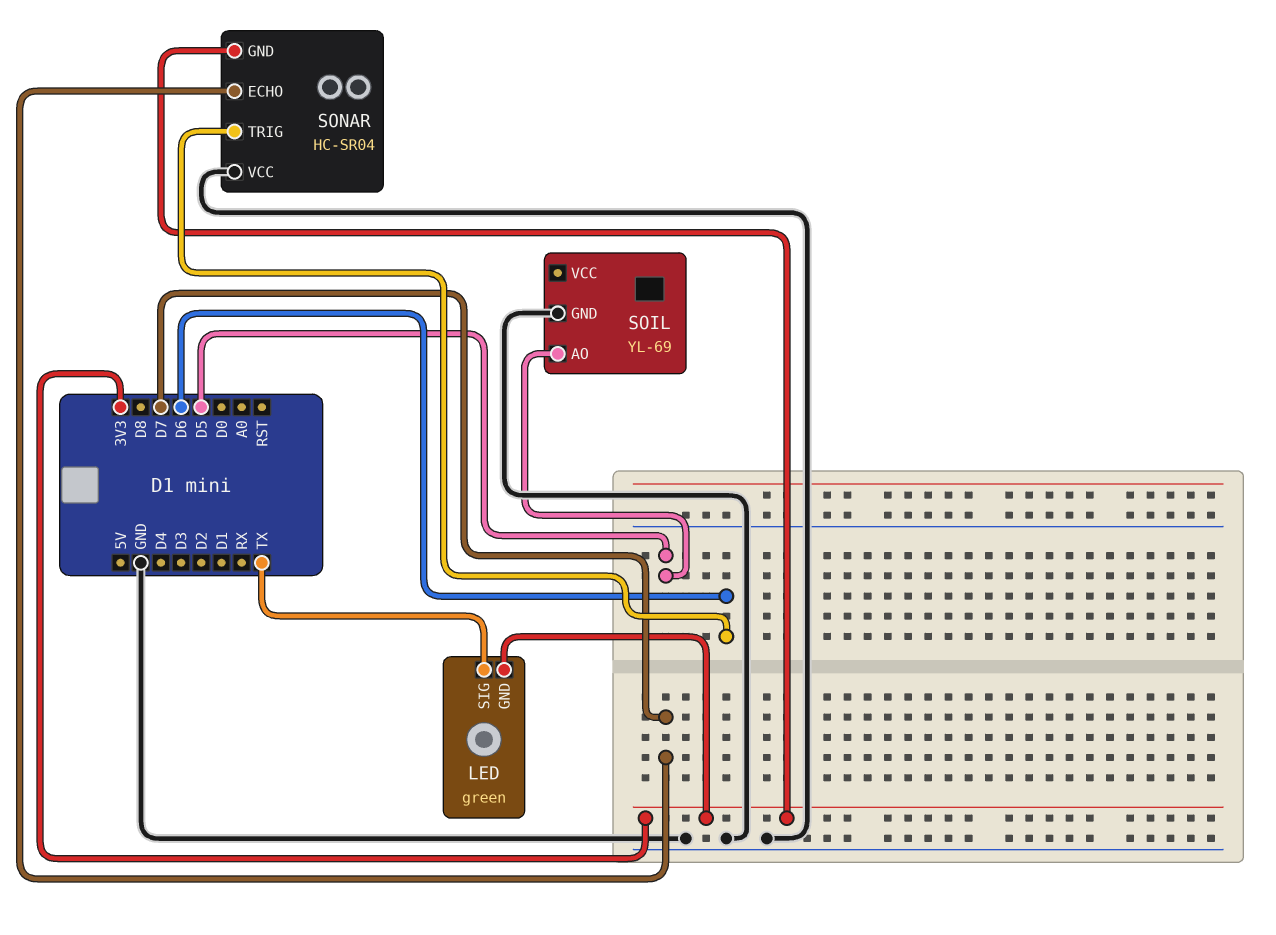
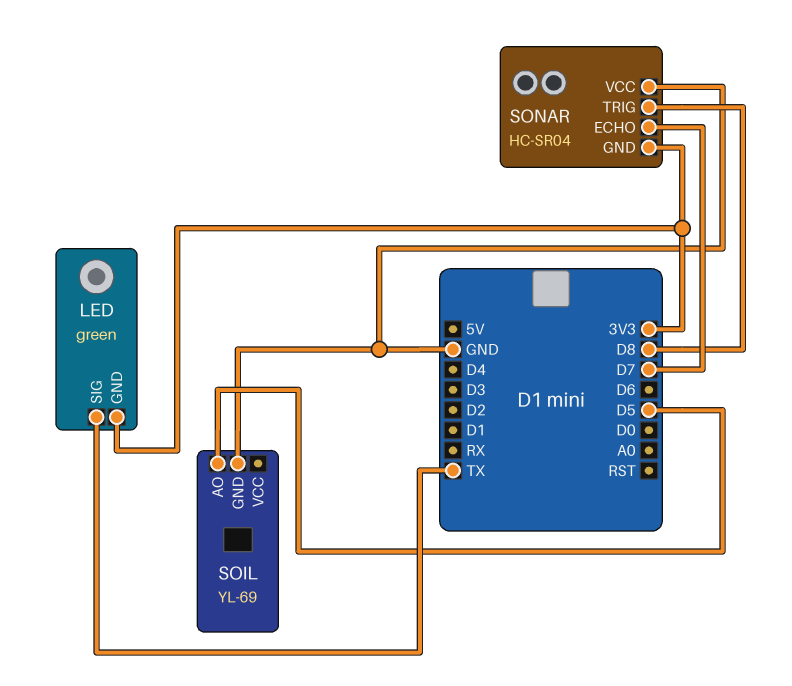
SONAR pin TRIG: D6 -> D8

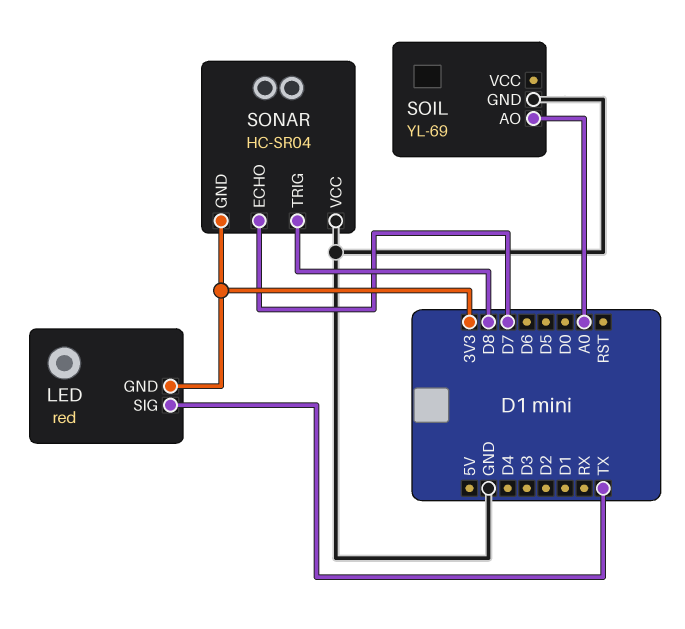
LED: green -> red
SOIL pin AO: D5 -> A0

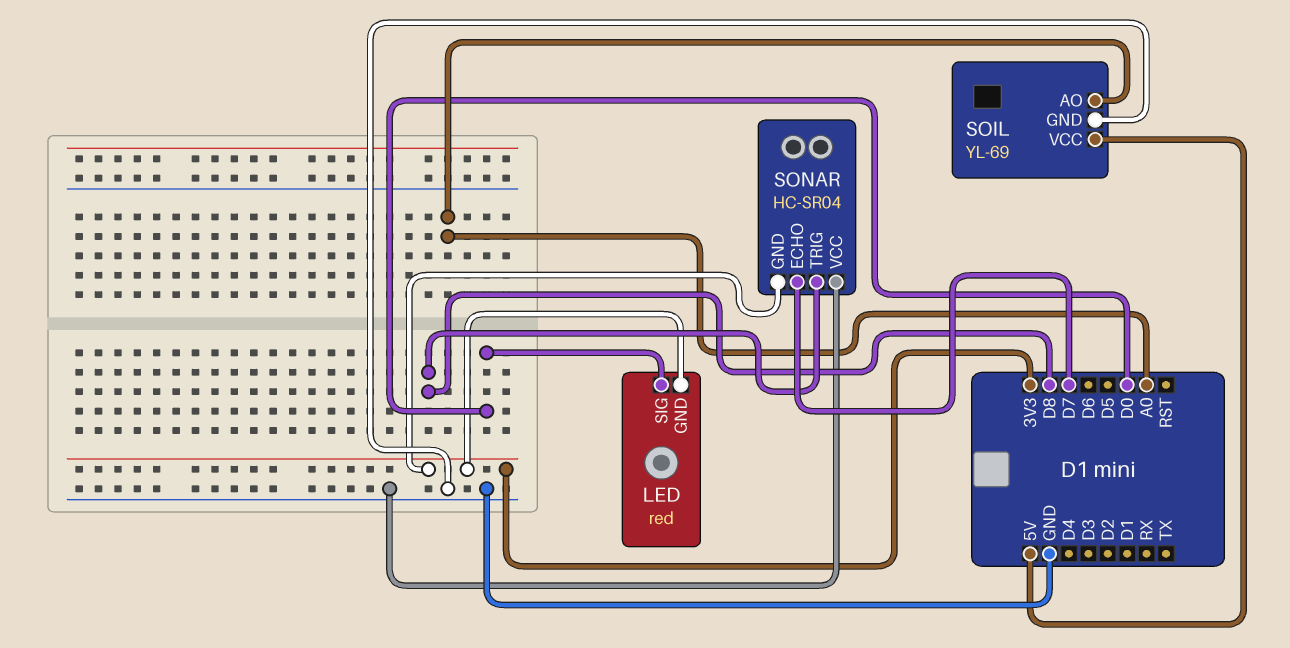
LED pin SIG: TX -> D0
SOIL pin VCC: none -> 5V

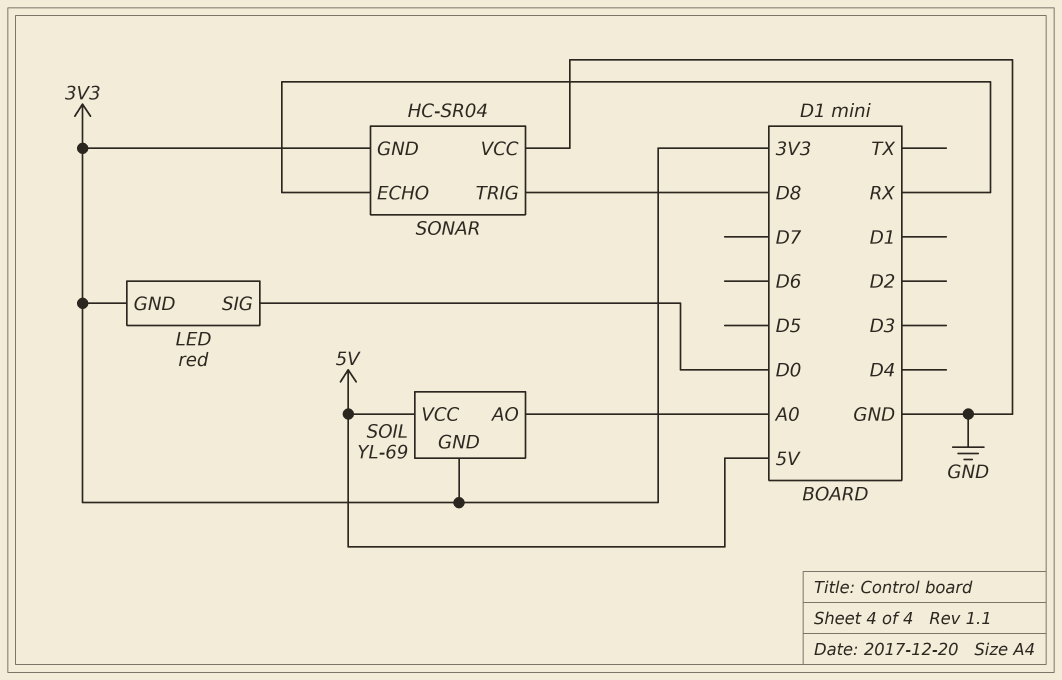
SOIL pin GND: GND -> 3V3
SONAR pin ECHO: D7 -> RX

